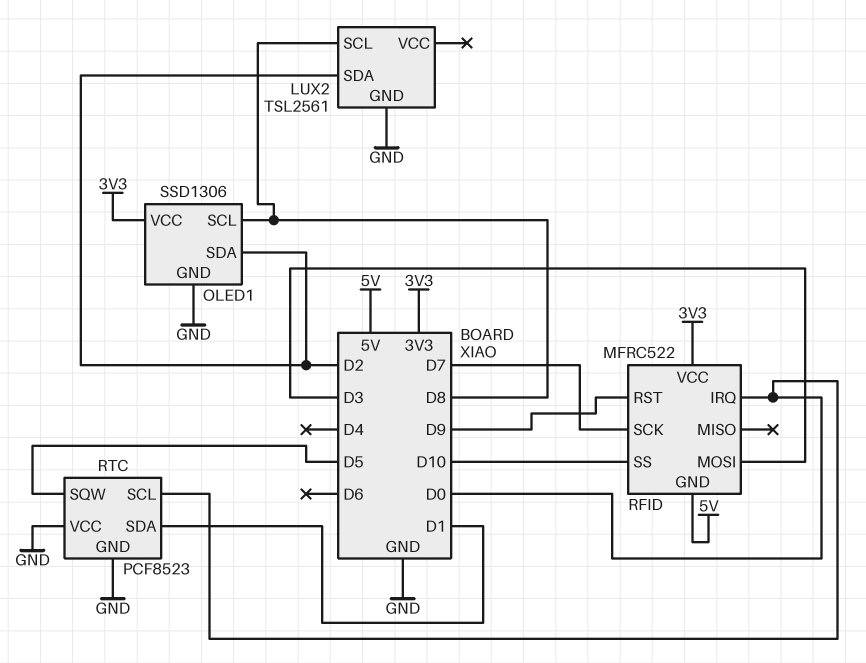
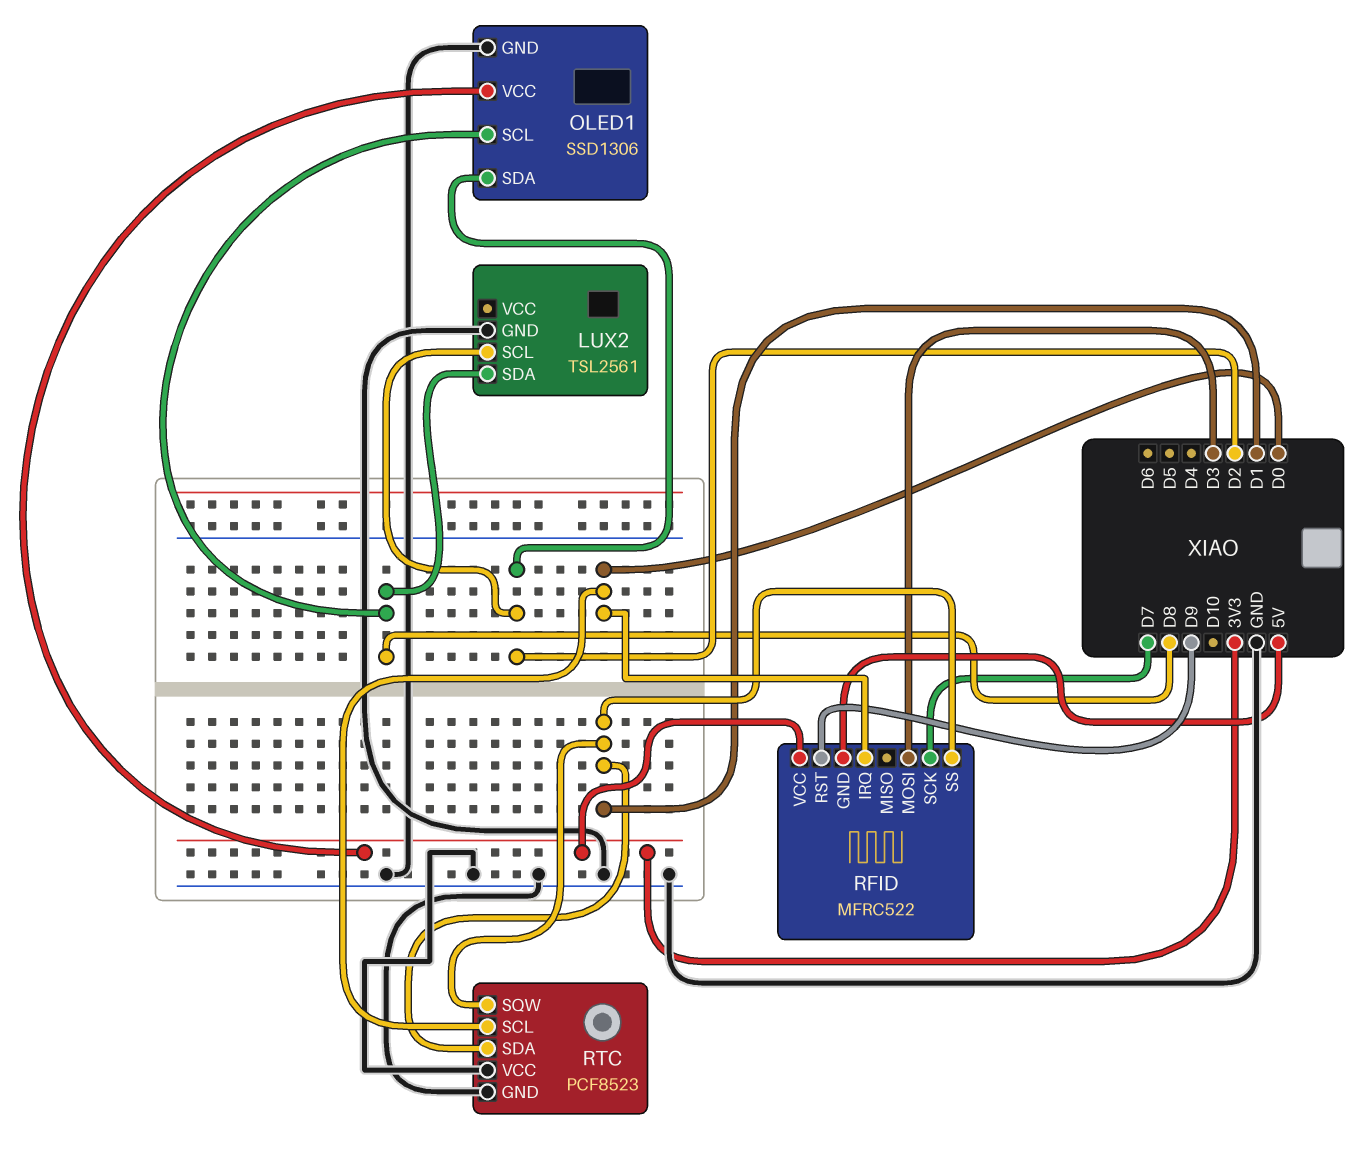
LUX2 pin SCL: D8 -> D2
LUX2 pin SDA: D2 -> D8
RFID pin SS: D10 -> D1
RTC pin SQW: D5 -> D1

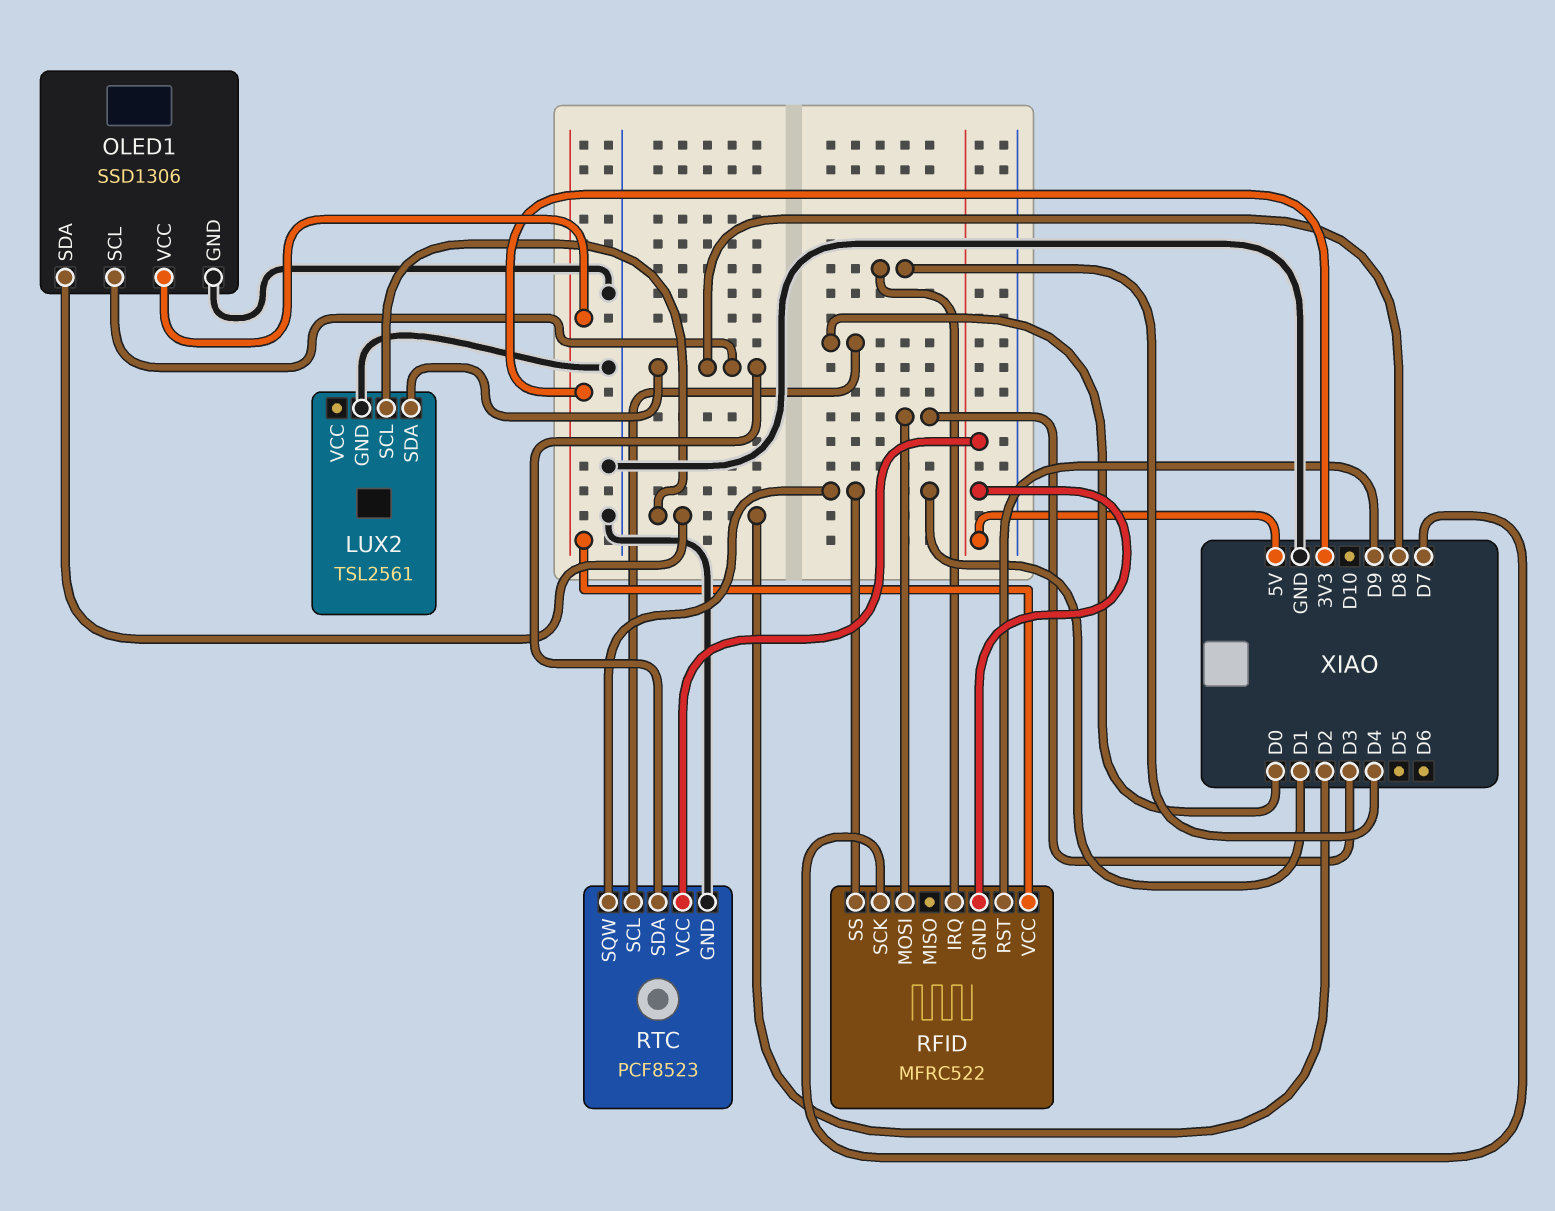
RFID pin IRQ: D0 -> D4
RTC pin SDA: D1 -> D8
RTC pin VCC: GND -> 5V

